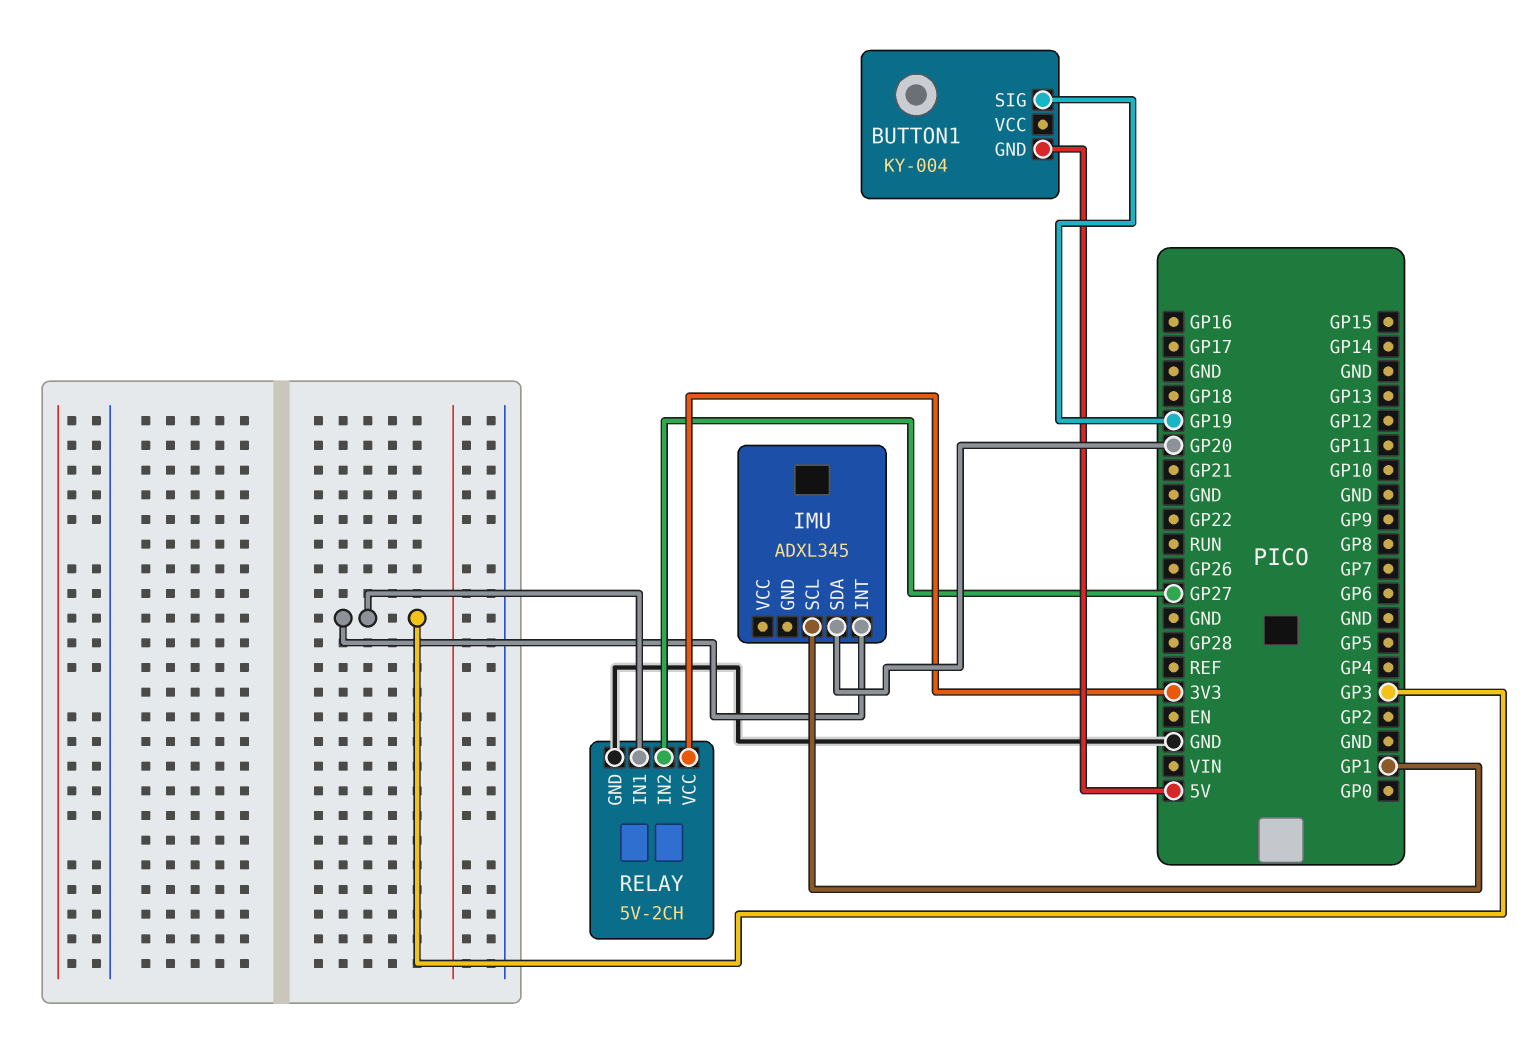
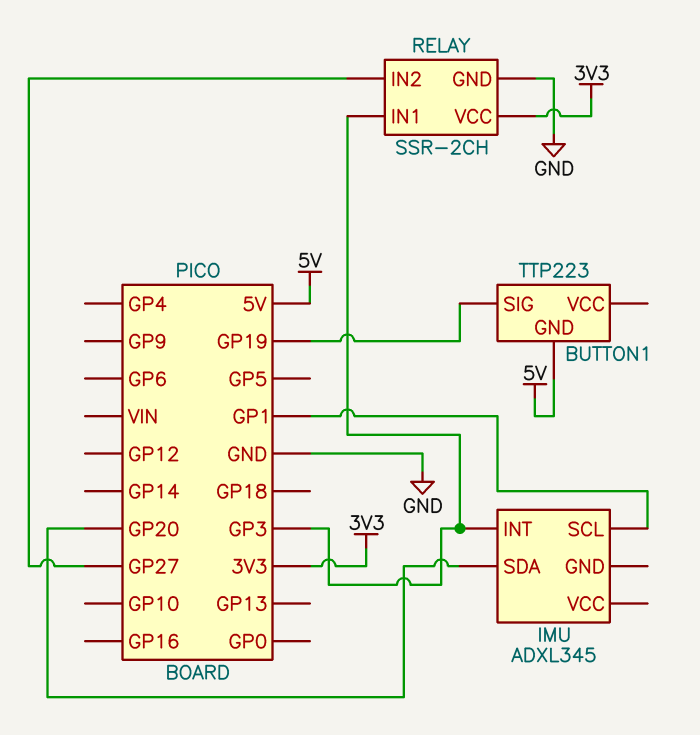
BUTTON1: KY-004 -> TTP223
RELAY: 5V-2CH -> SSR-2CH

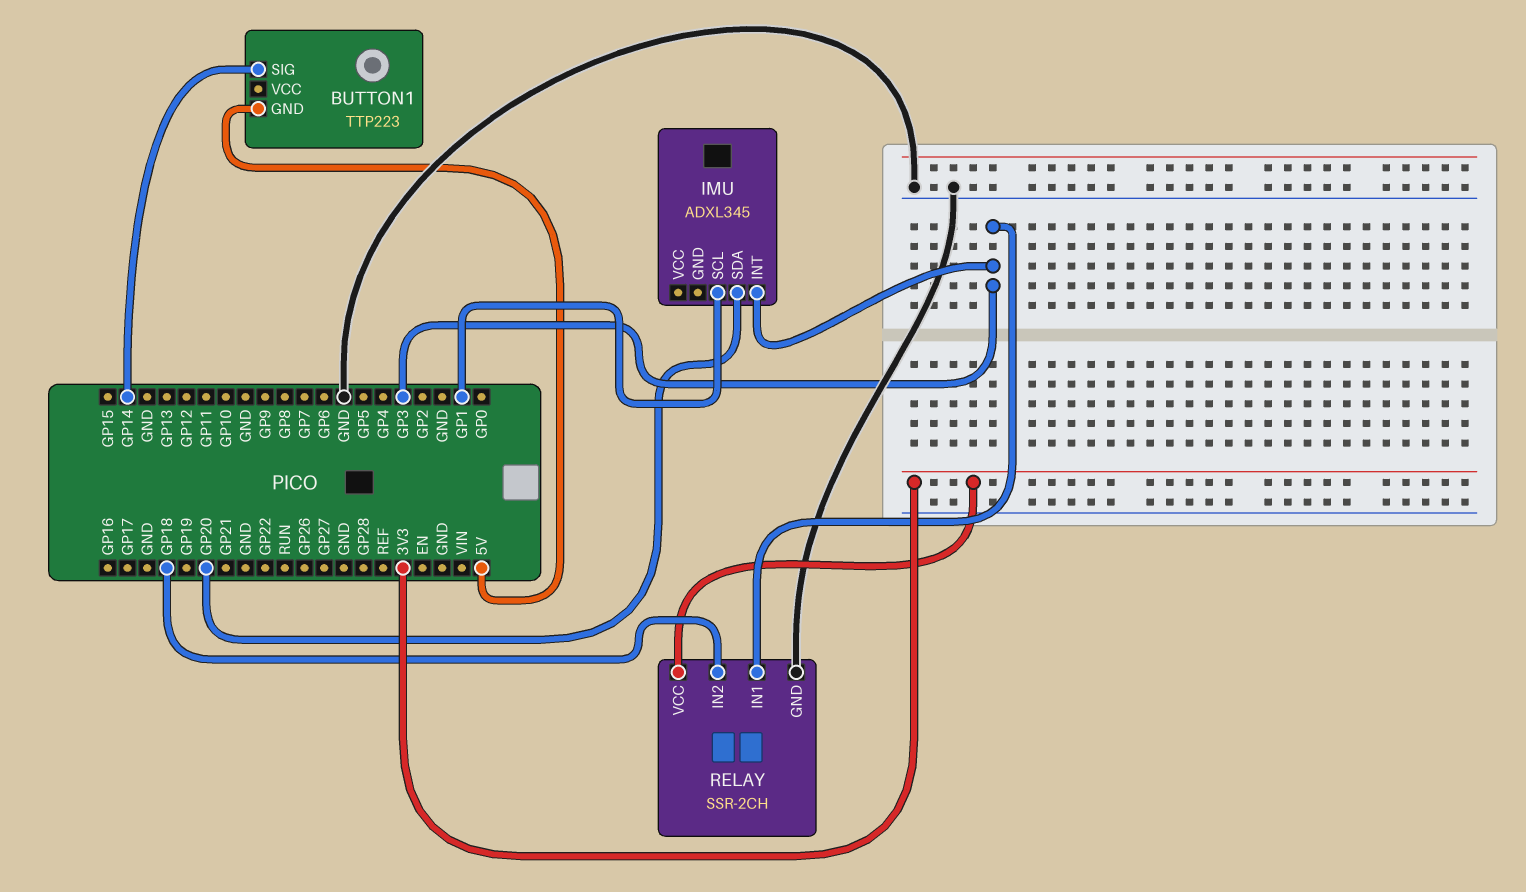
BUTTON1 pin SIG: GP19 -> GP14
RELAY pin IN2: GP27 -> GP18

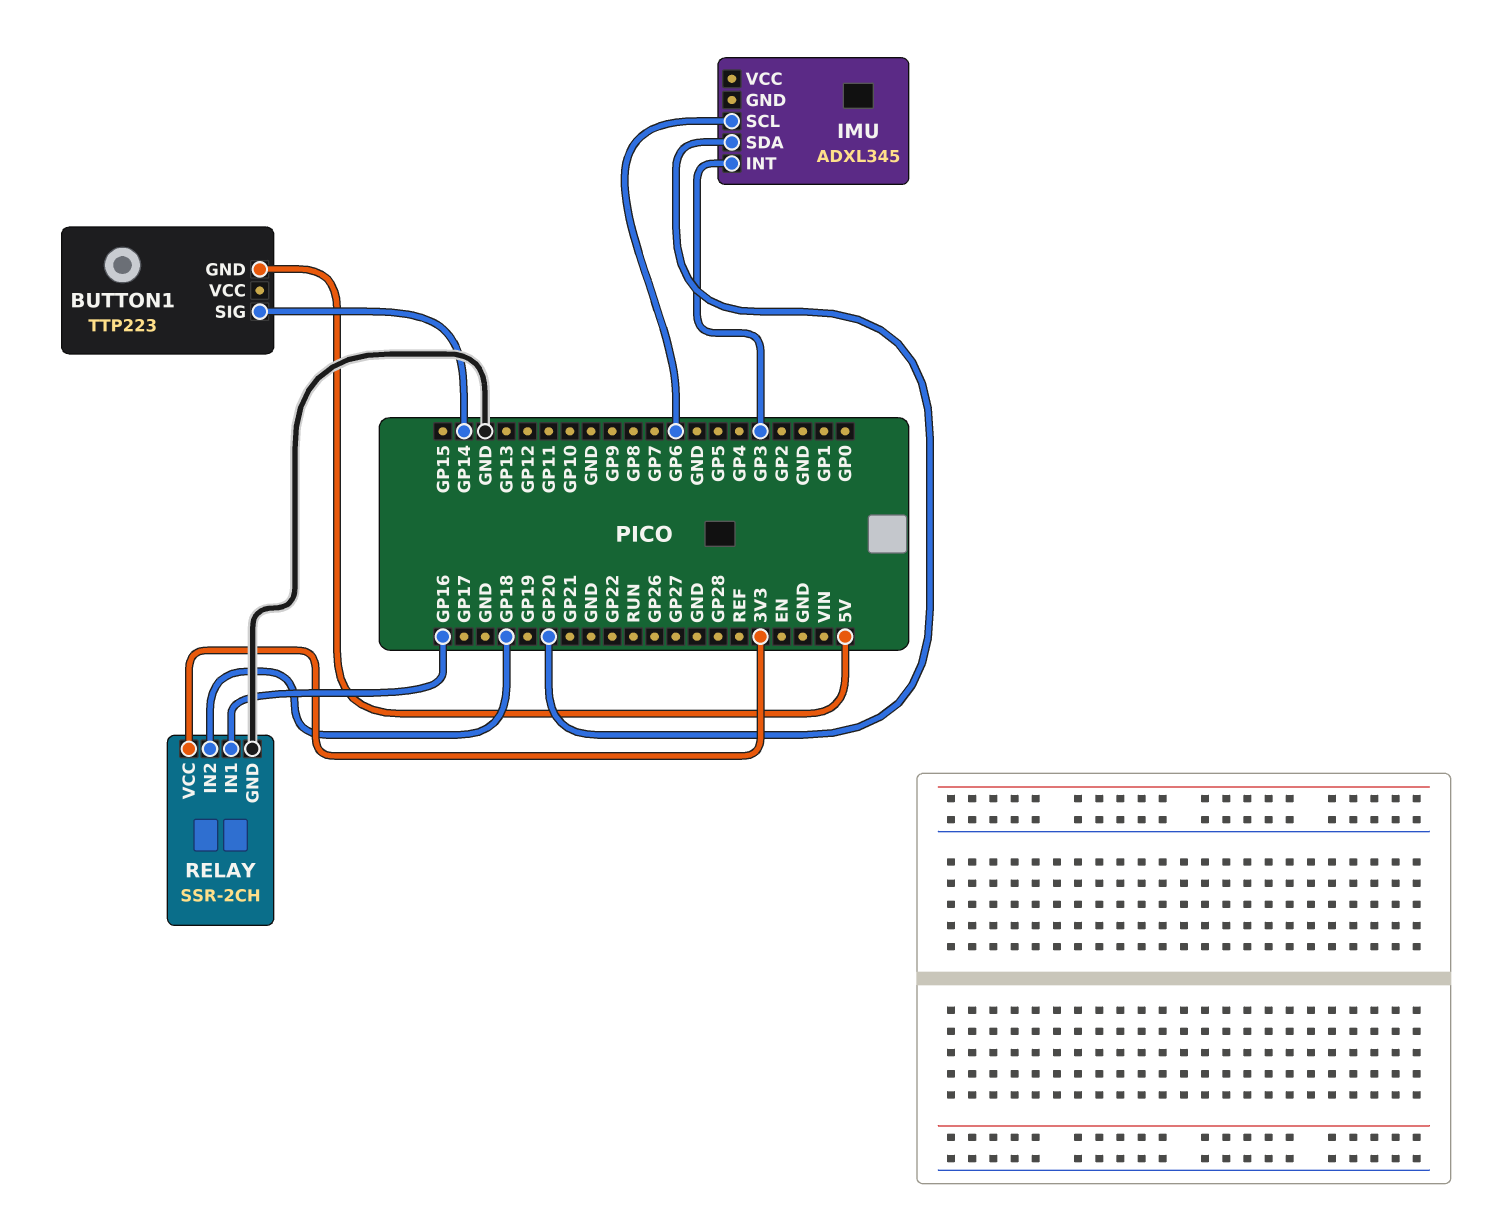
IMU pin SCL: GP1 -> GP6
RELAY pin IN1: GP3 -> GP16

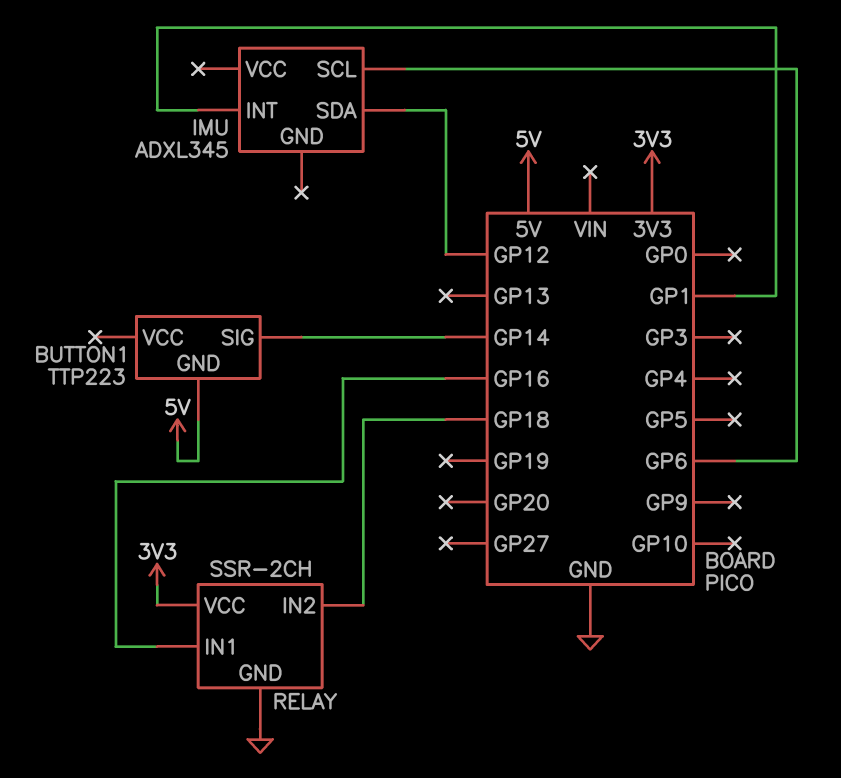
IMU pin INT: GP3 -> GP1
IMU pin SDA: GP20 -> GP12

